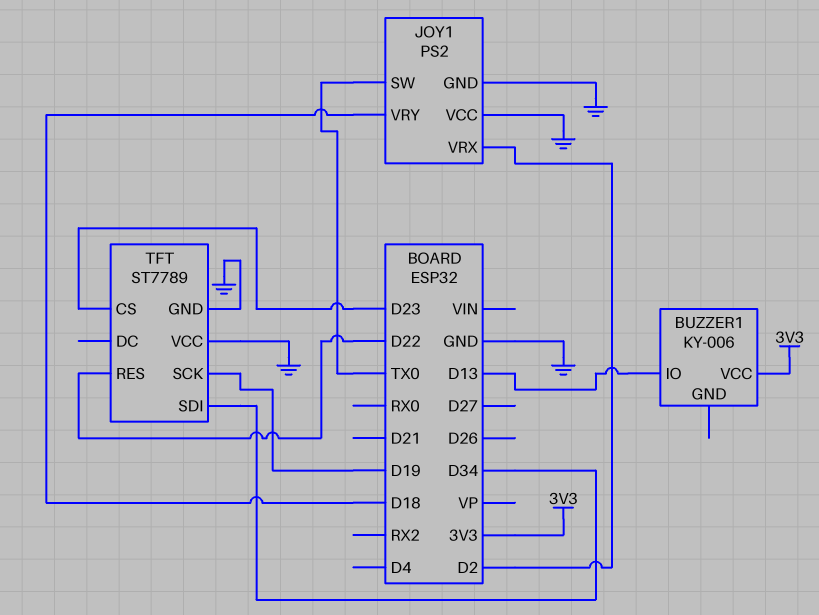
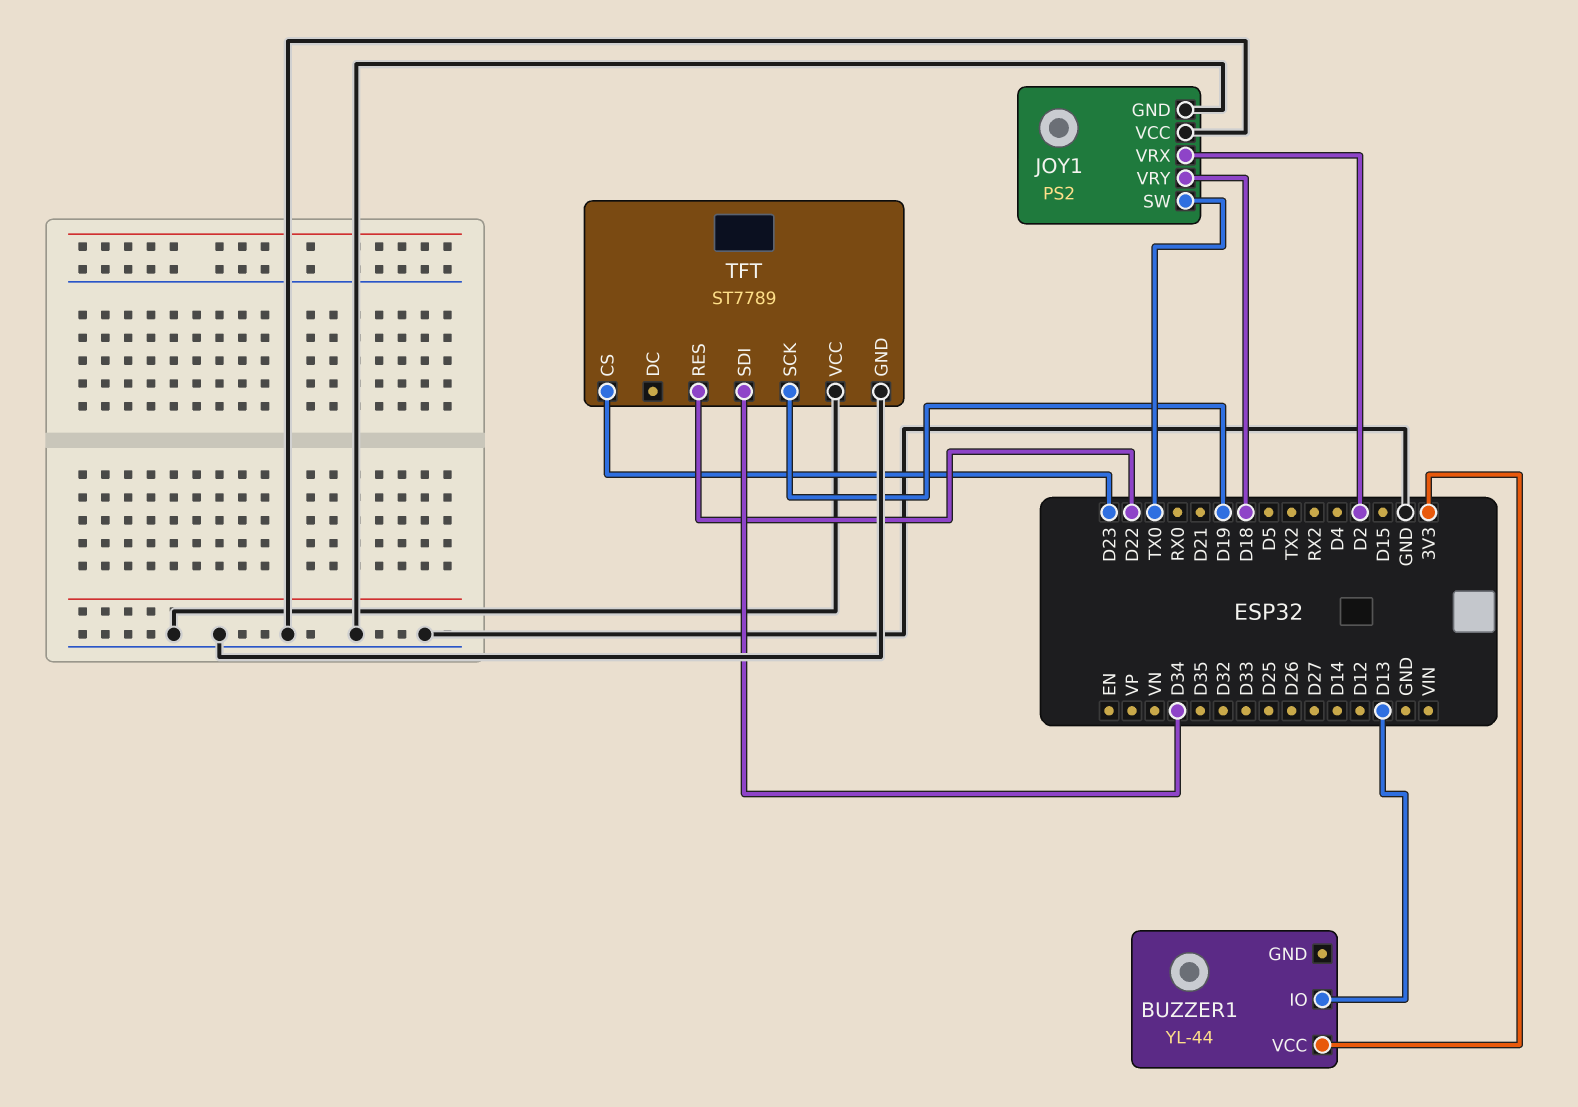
BUZZER1: KY-006 -> YL-44

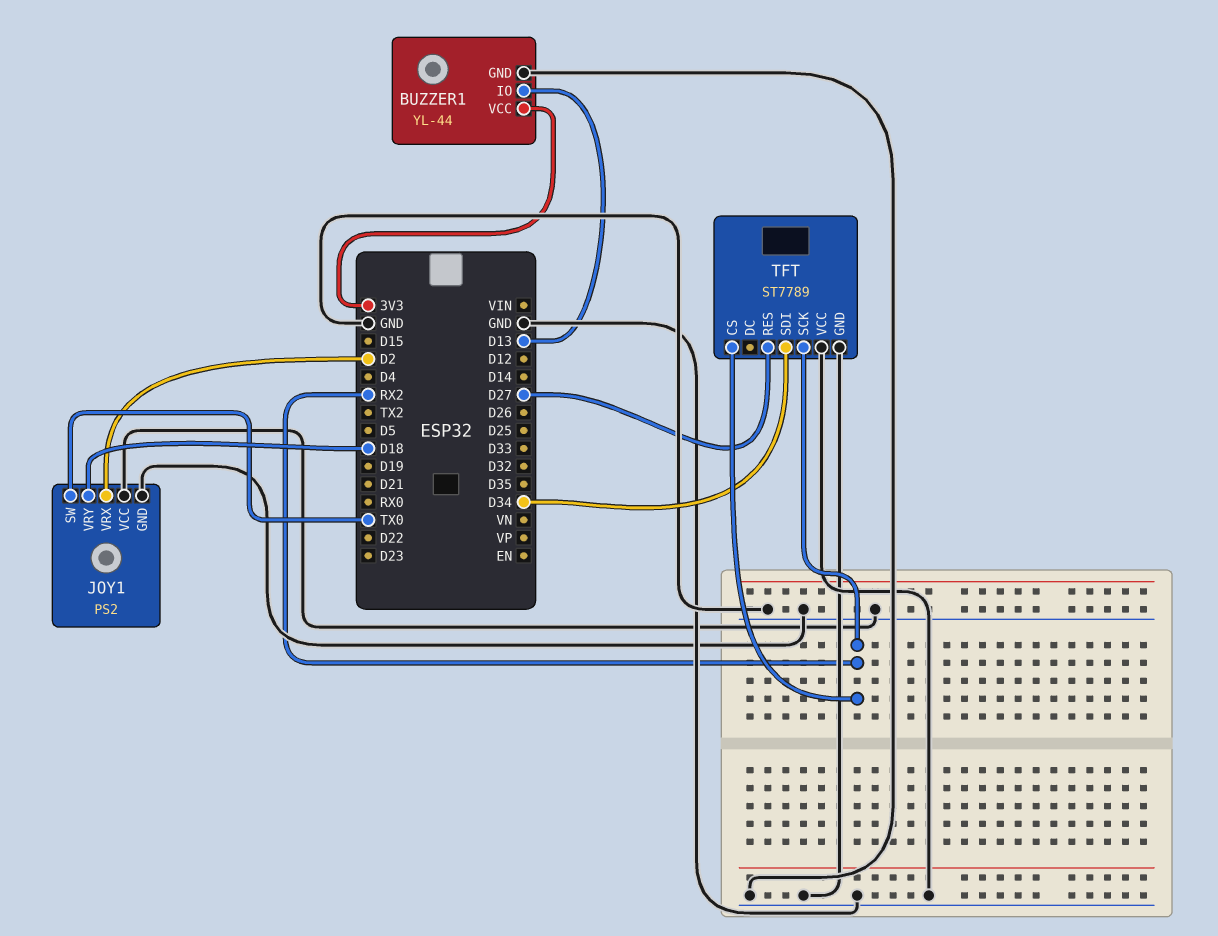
BUZZER1 pin GND: none -> GND
TFT pin CS: D23 -> RX2
TFT pin RES: D22 -> D27
TFT pin SCK: D19 -> RX2

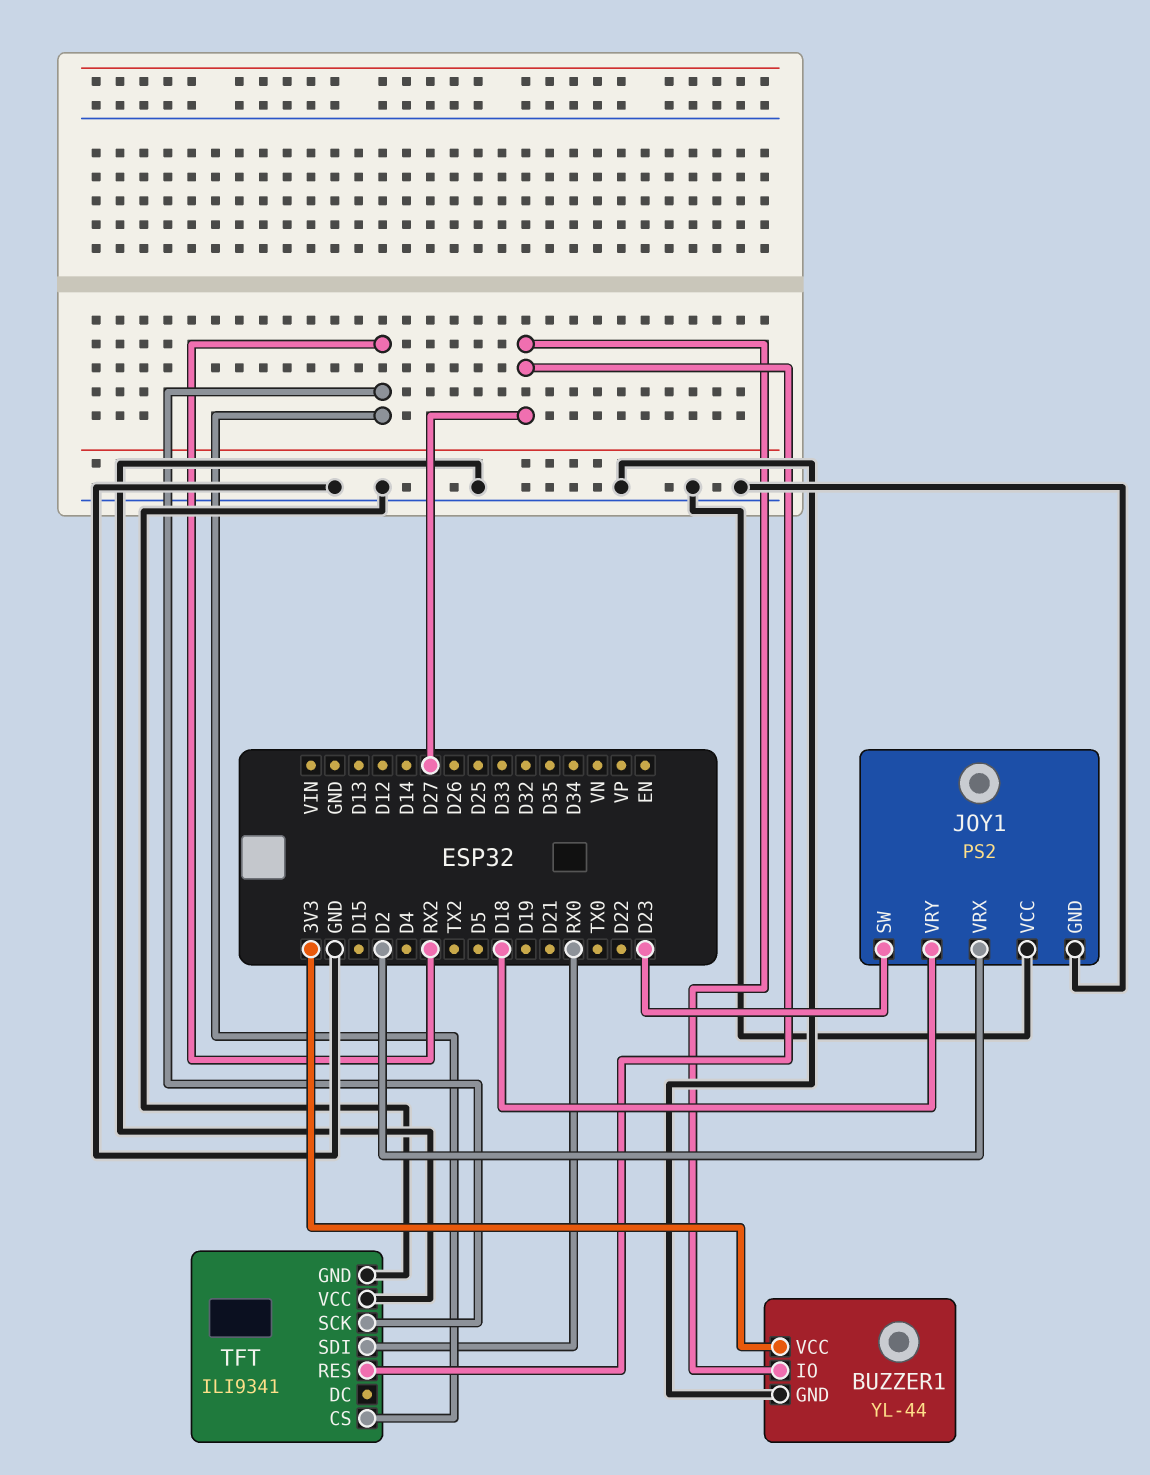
BUZZER1 pin IO: D13 -> D27
JOY1 pin SW: TX0 -> D23
TFT: ST7789 -> ILI9341
TFT pin SDI: D34 -> RX0

